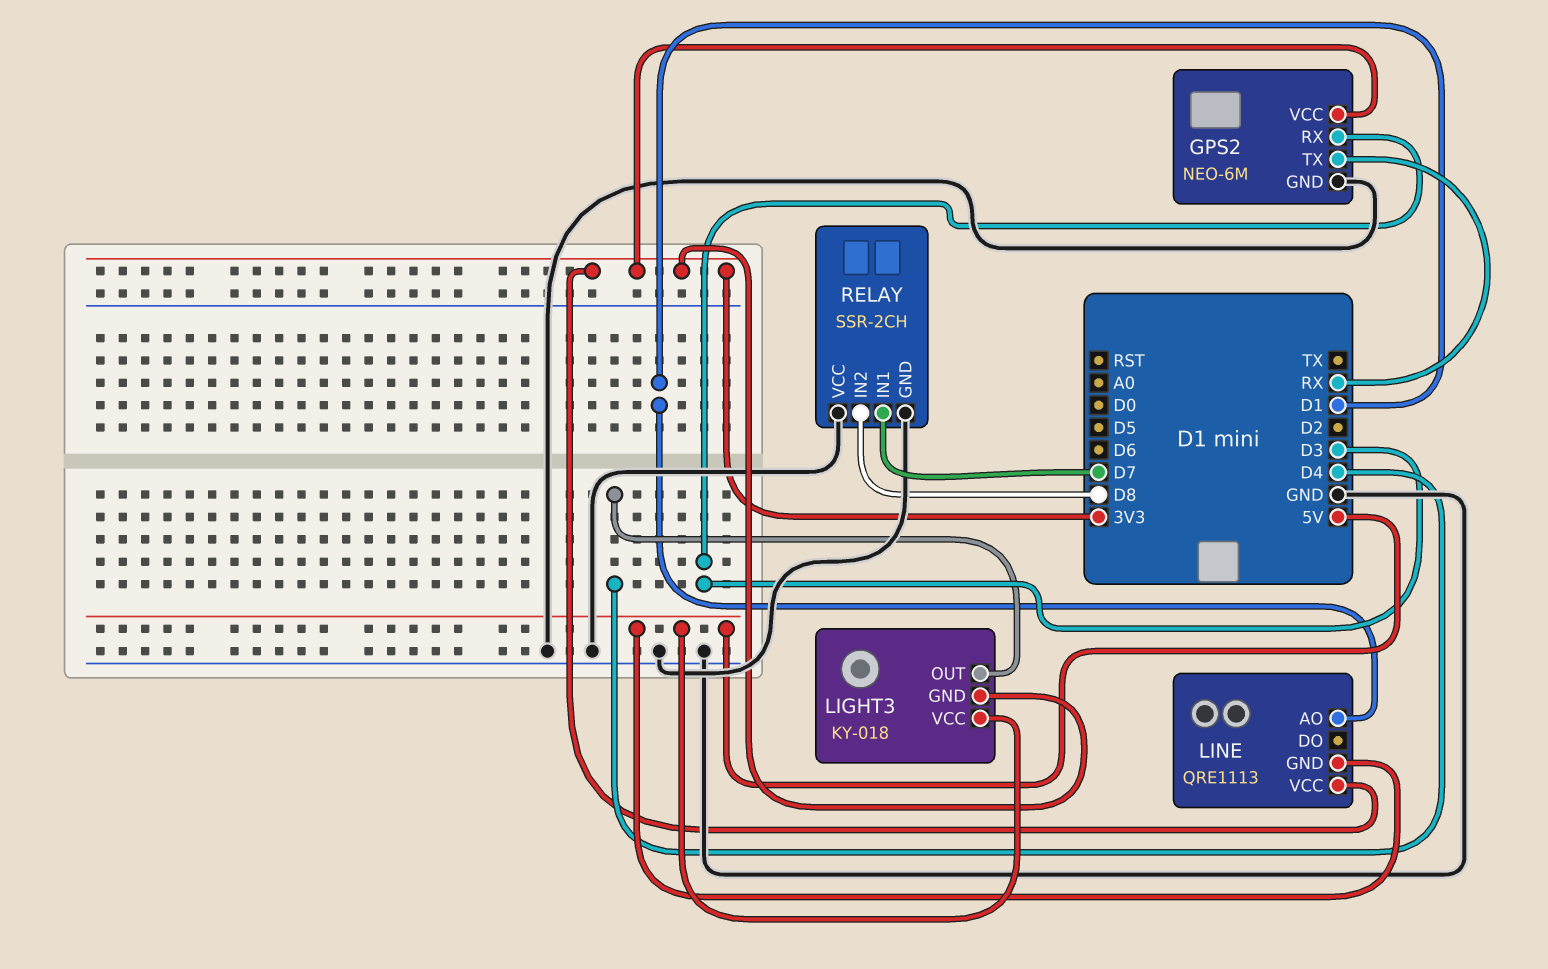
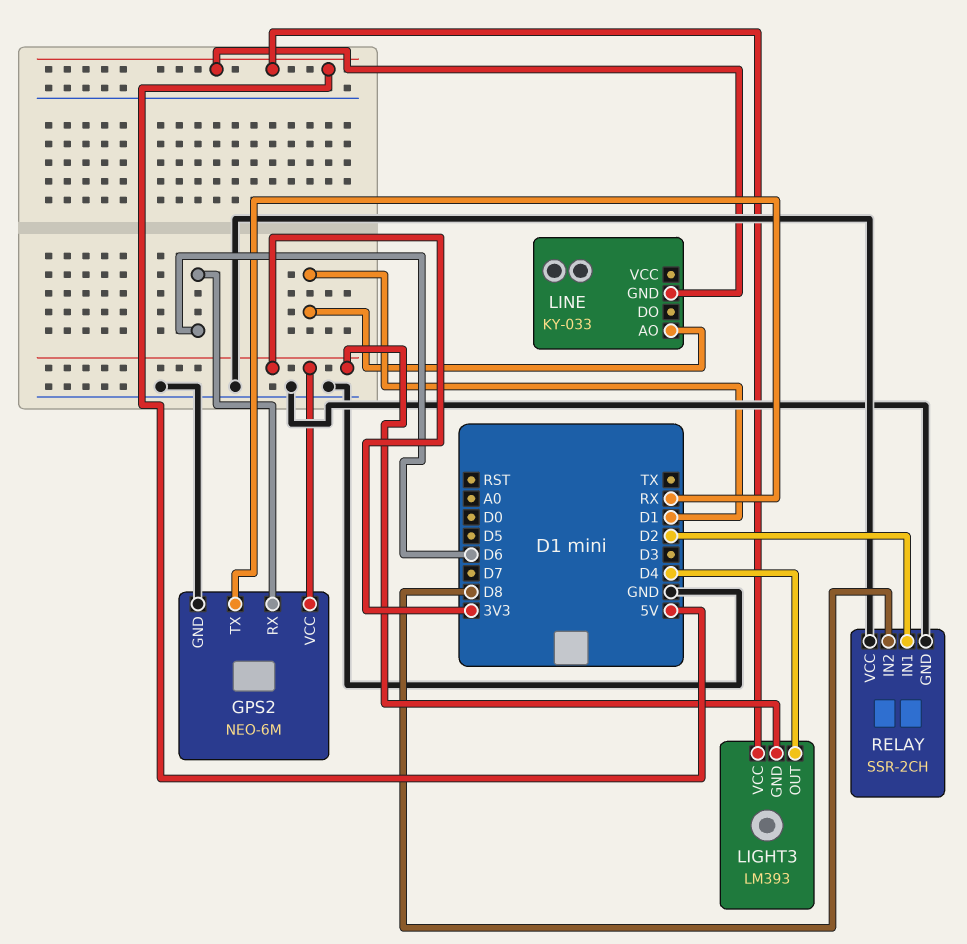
GPS2 pin RX: D3 -> D6
LIGHT3: KY-018 -> LM393
LINE: QRE1113 -> KY-033
LINE pin VCC: 3V3 -> none
RELAY pin IN1: D7 -> D2

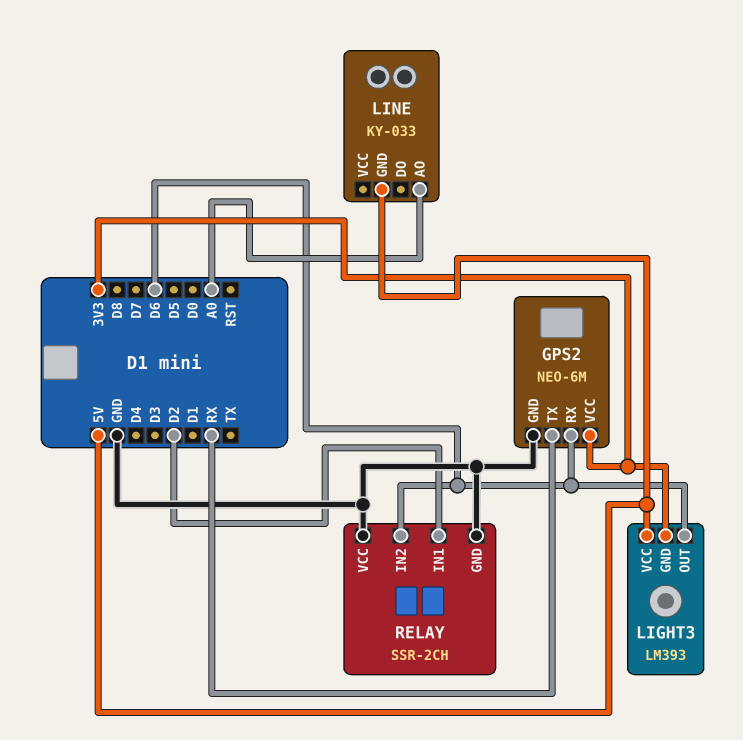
LIGHT3 pin OUT: D4 -> D6
LINE pin AO: D1 -> A0
RELAY pin IN2: D8 -> D6

